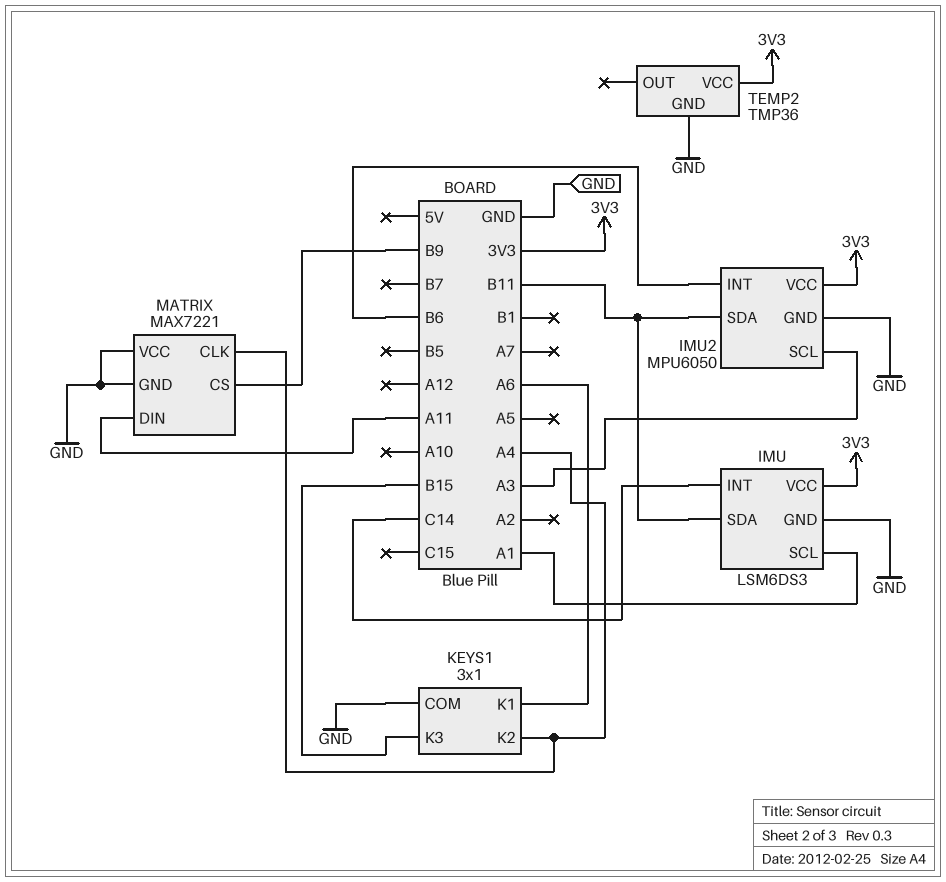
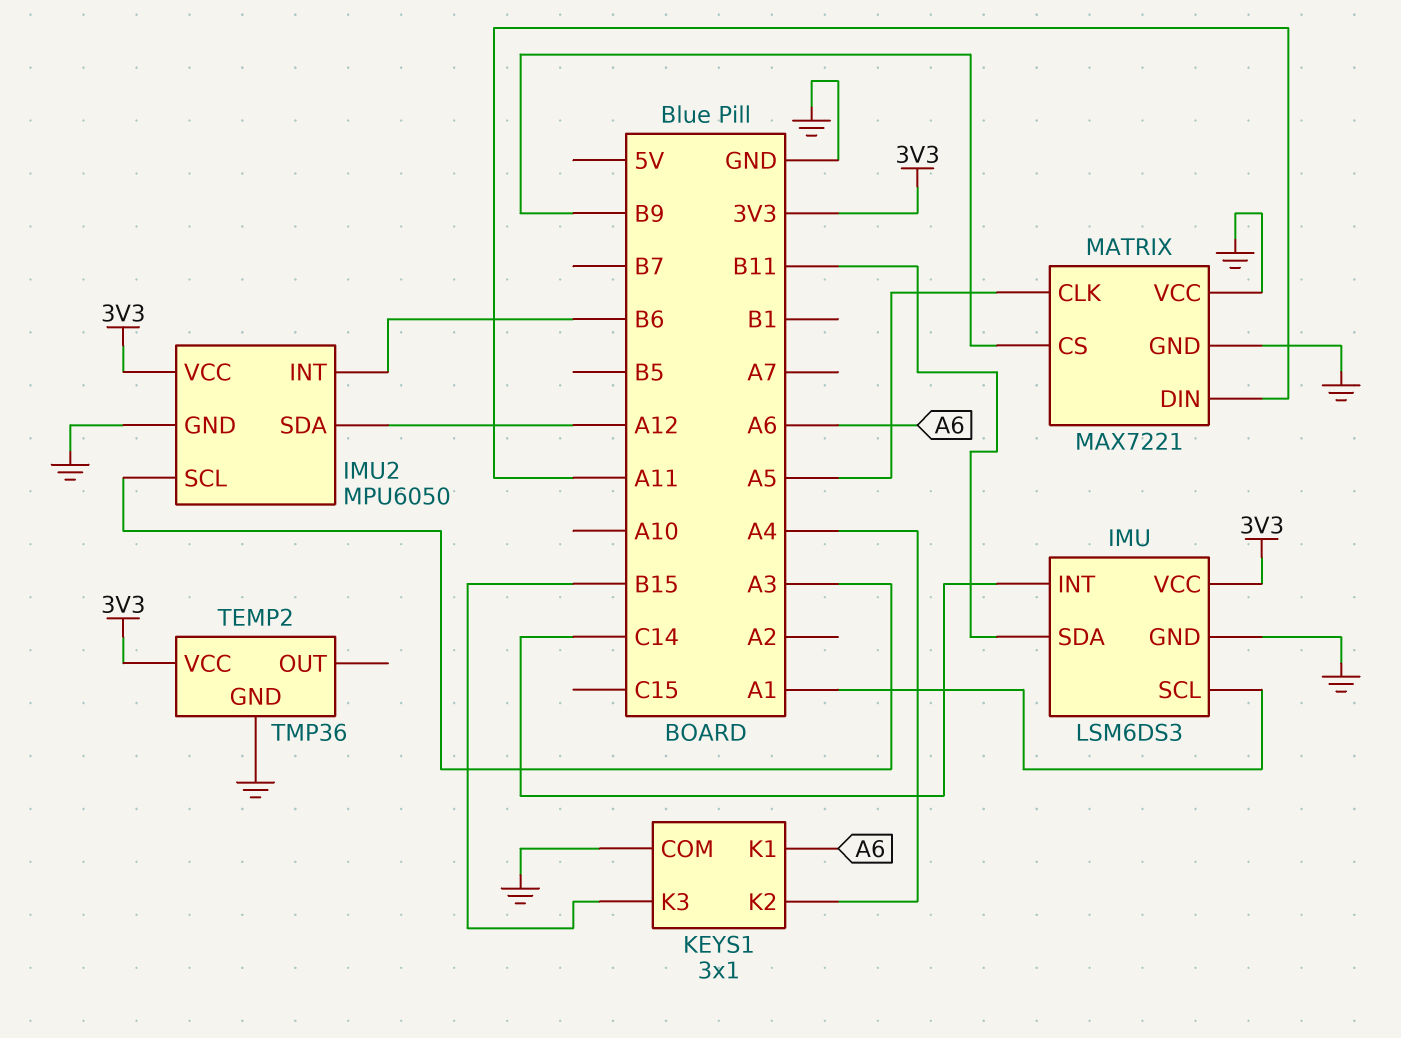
IMU2 pin SDA: B11 -> A12
MATRIX pin CLK: A4 -> A5

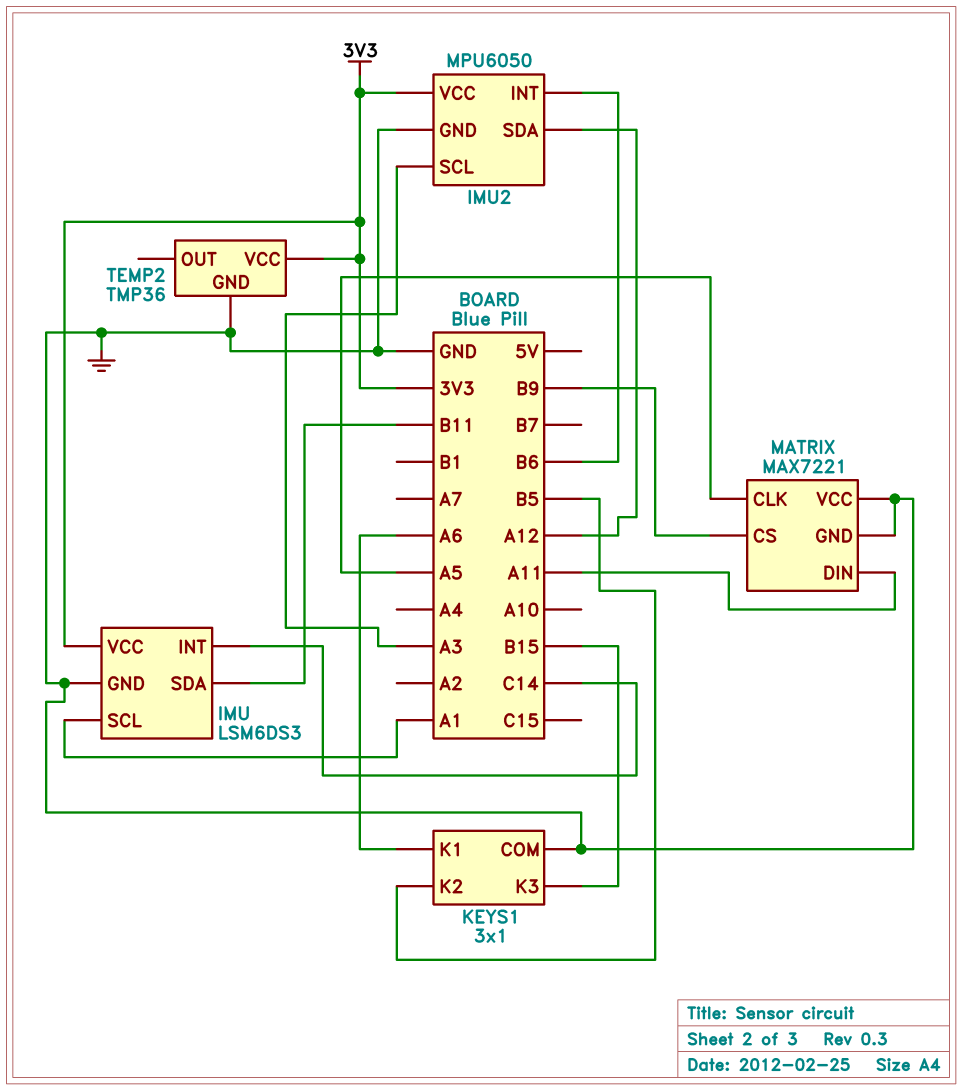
KEYS1 pin K2: A4 -> B5

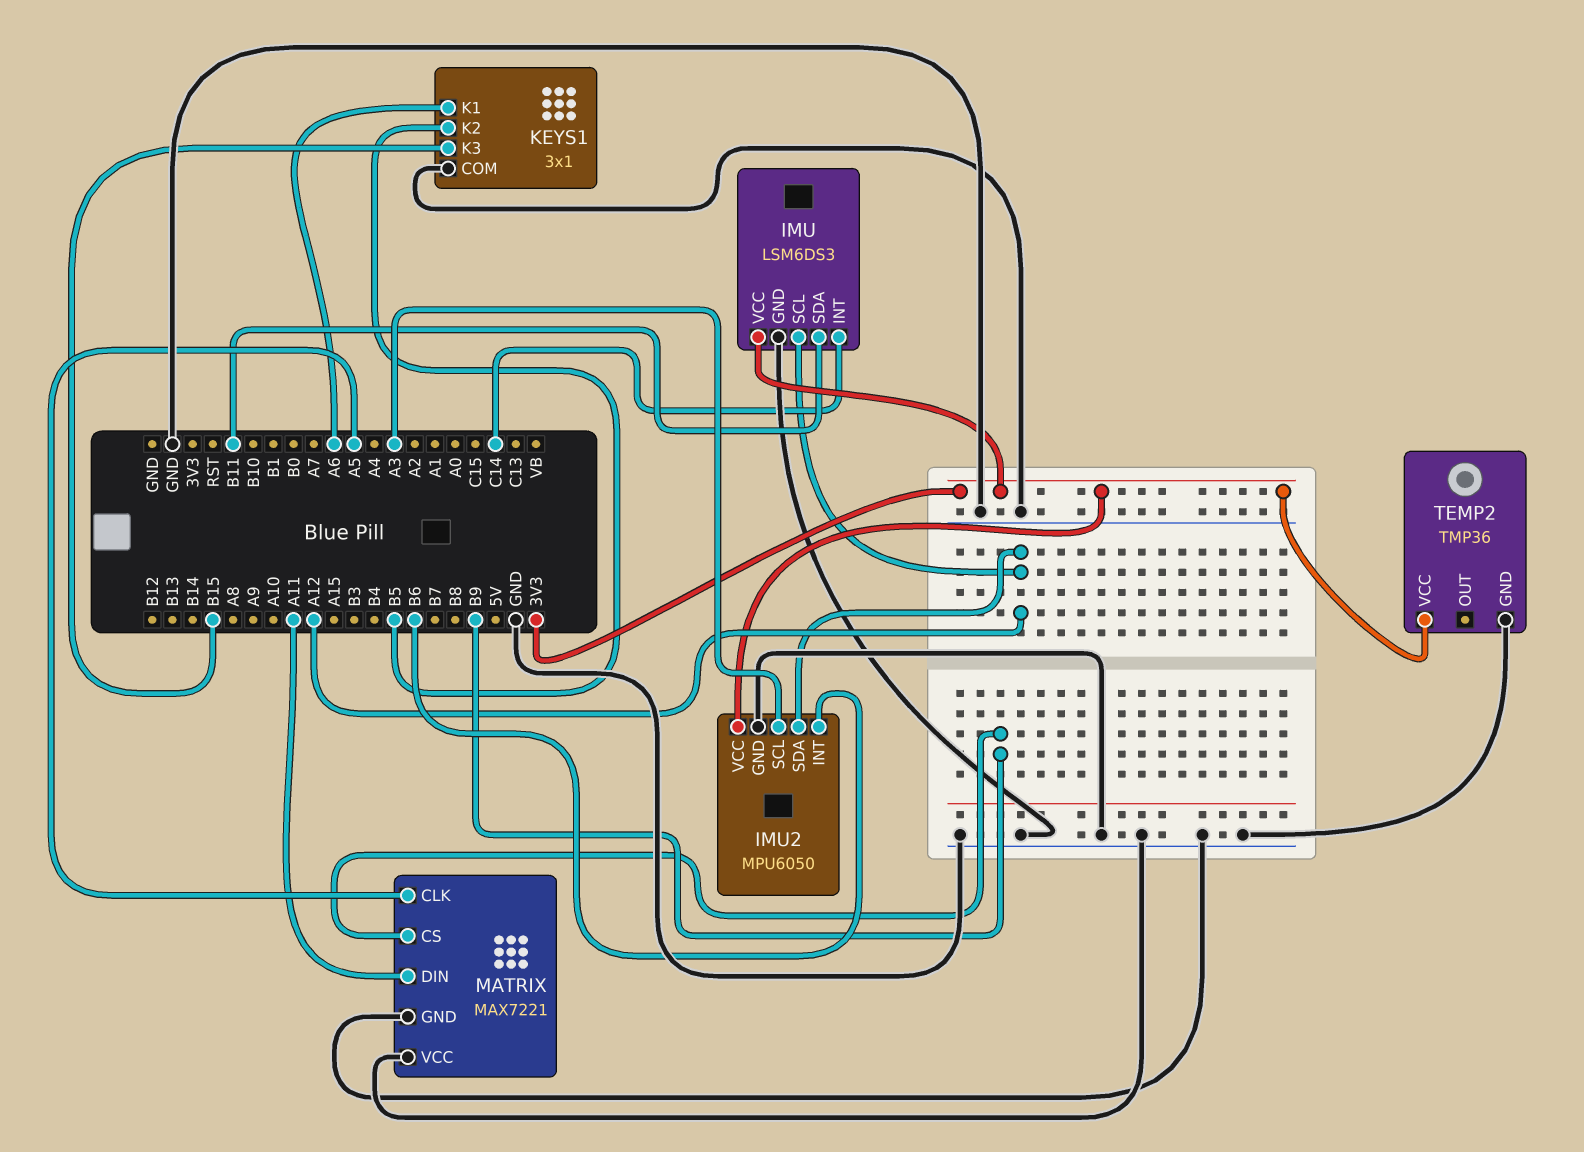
IMU pin SCL: A1 -> A12

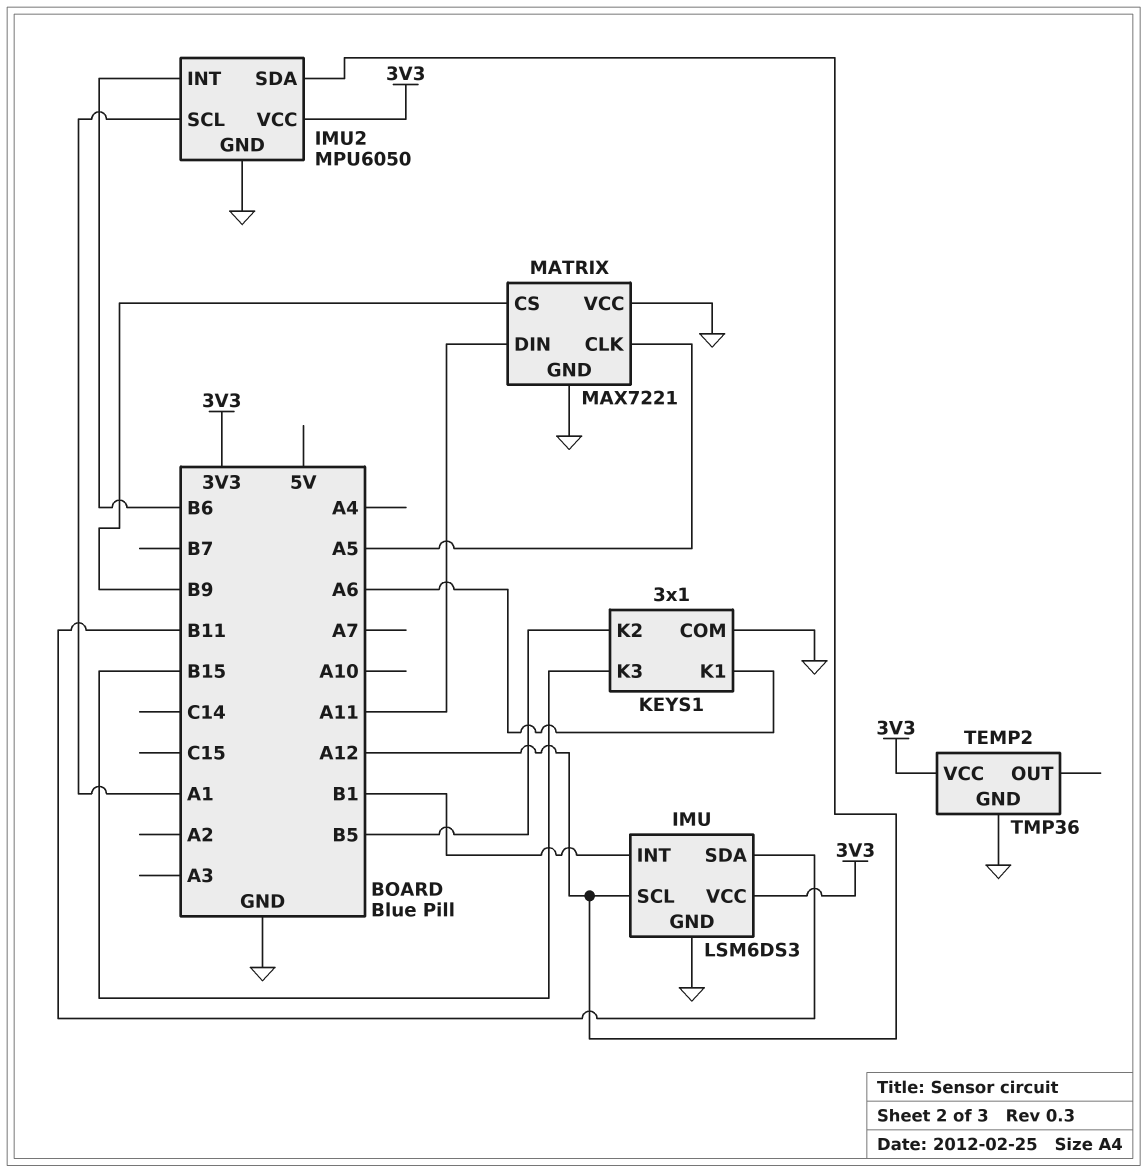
IMU pin INT: C14 -> B1
IMU2 pin SCL: A3 -> A1

